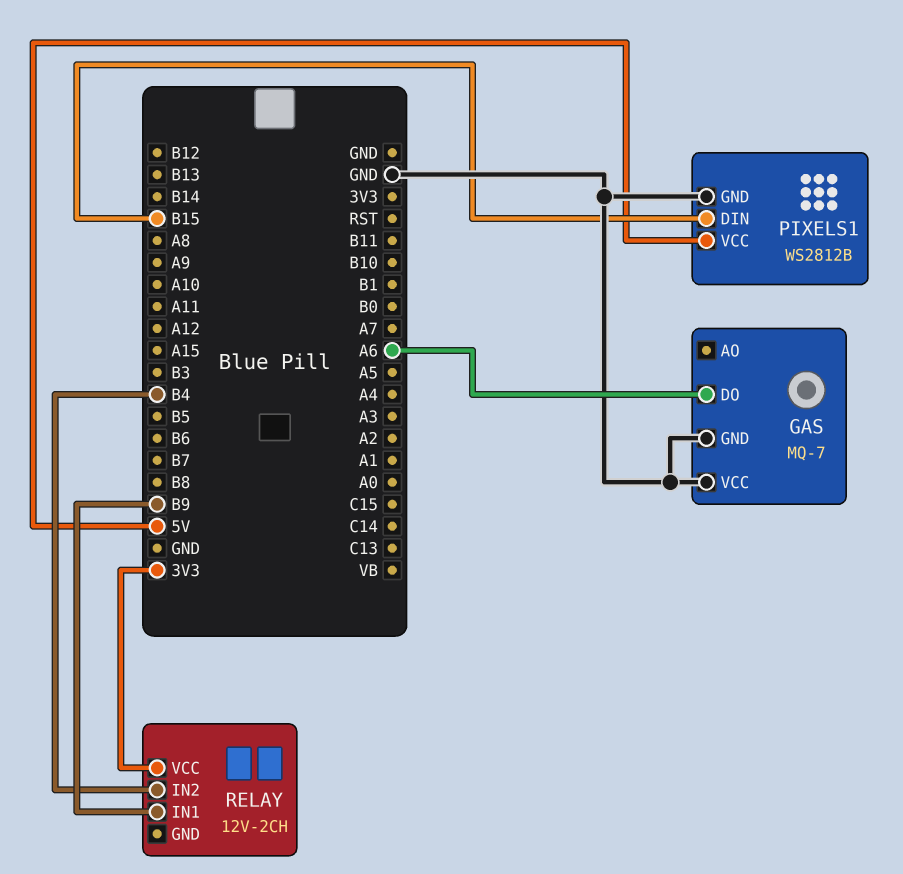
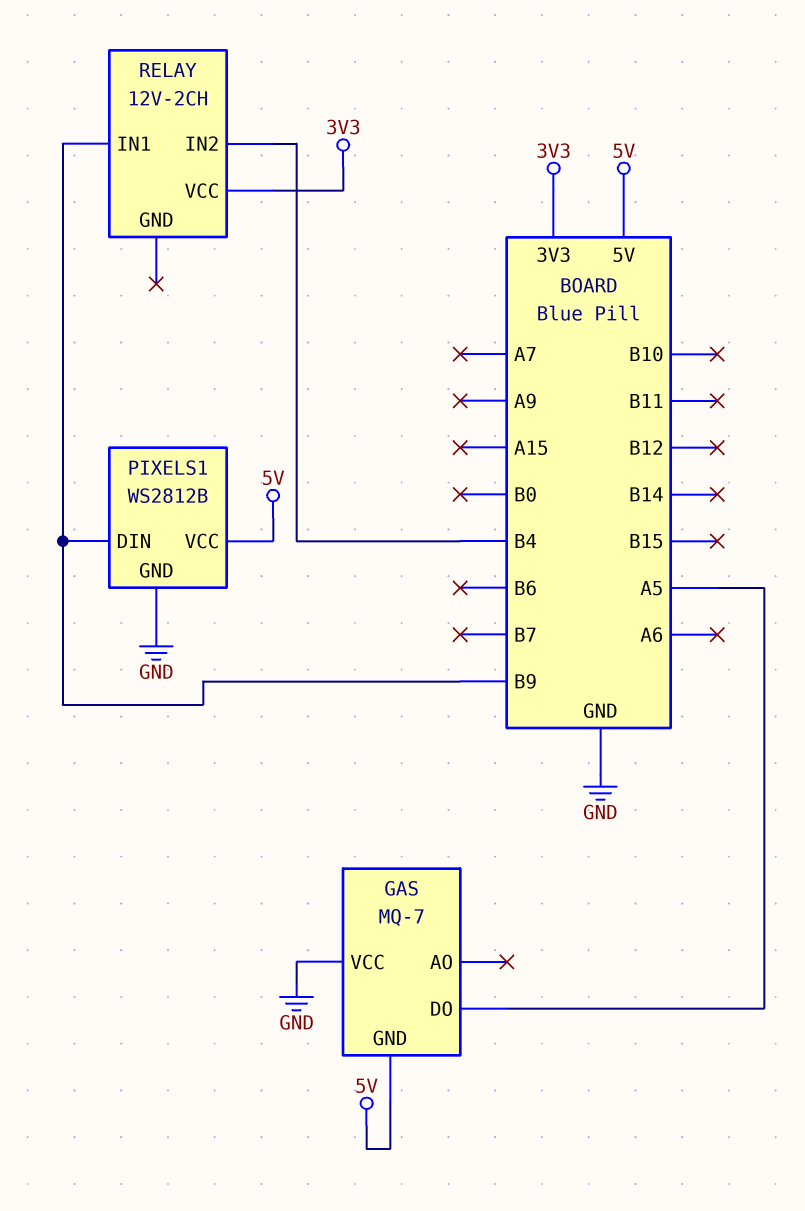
GAS pin DO: A6 -> A5
GAS pin GND: GND -> 5V
PIXELS1 pin DIN: B15 -> B9

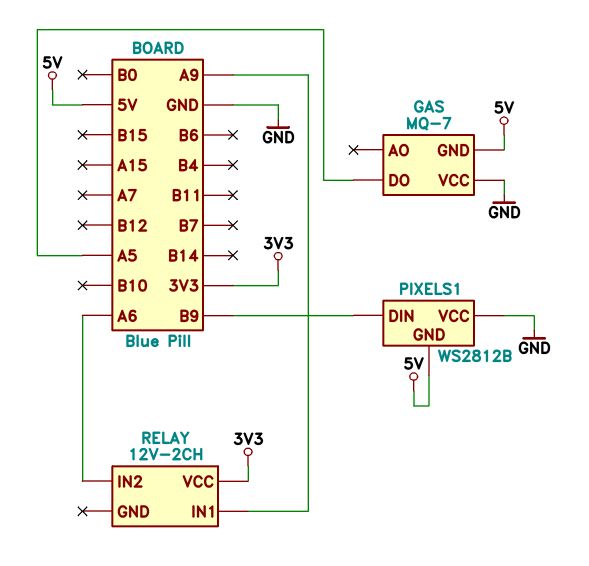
PIXELS1 pin GND: GND -> 5V
PIXELS1 pin VCC: 5V -> GND
RELAY pin IN1: B9 -> A9
RELAY pin IN2: B4 -> A6

